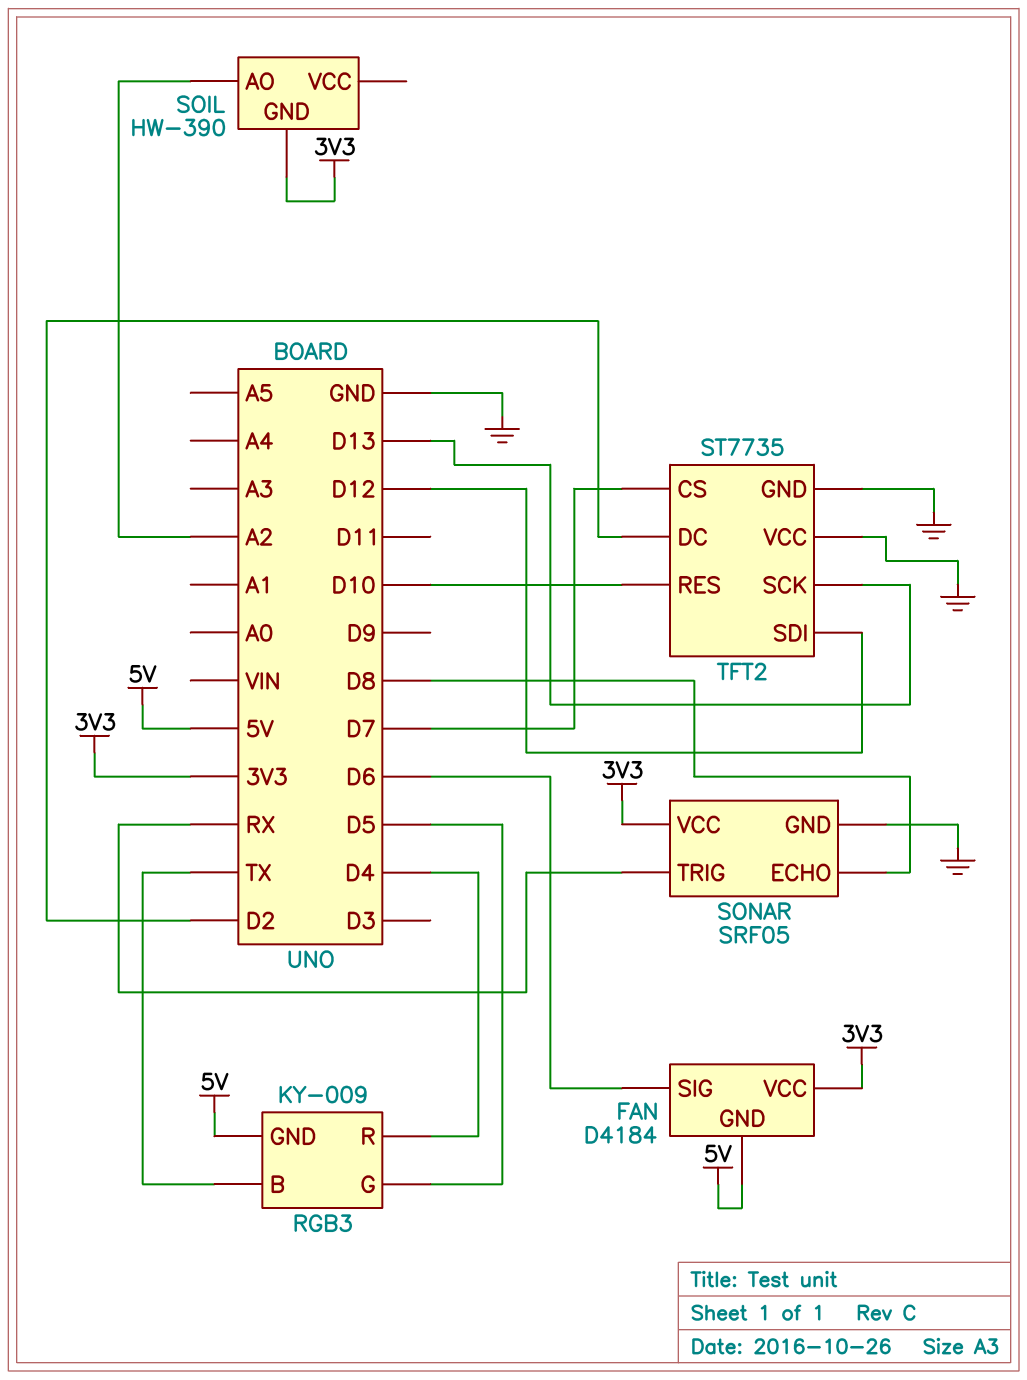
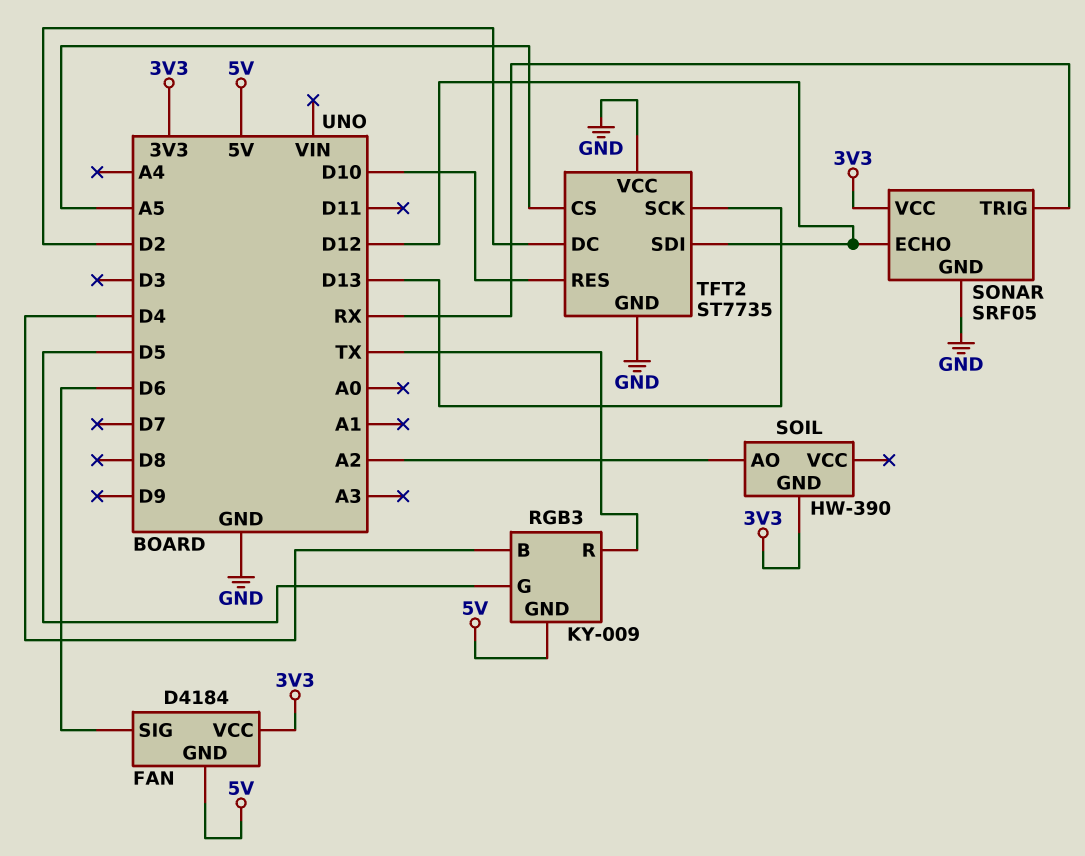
RGB3 pin B: TX -> D4
RGB3 pin R: D4 -> TX
SONAR pin ECHO: D8 -> D12
TFT2 pin CS: D7 -> A5

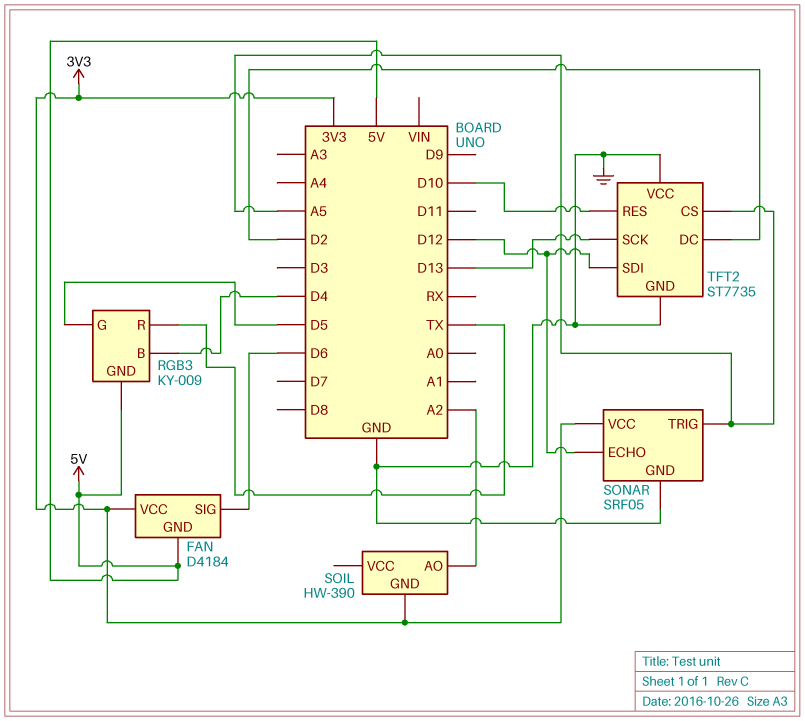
SONAR pin TRIG: RX -> A5

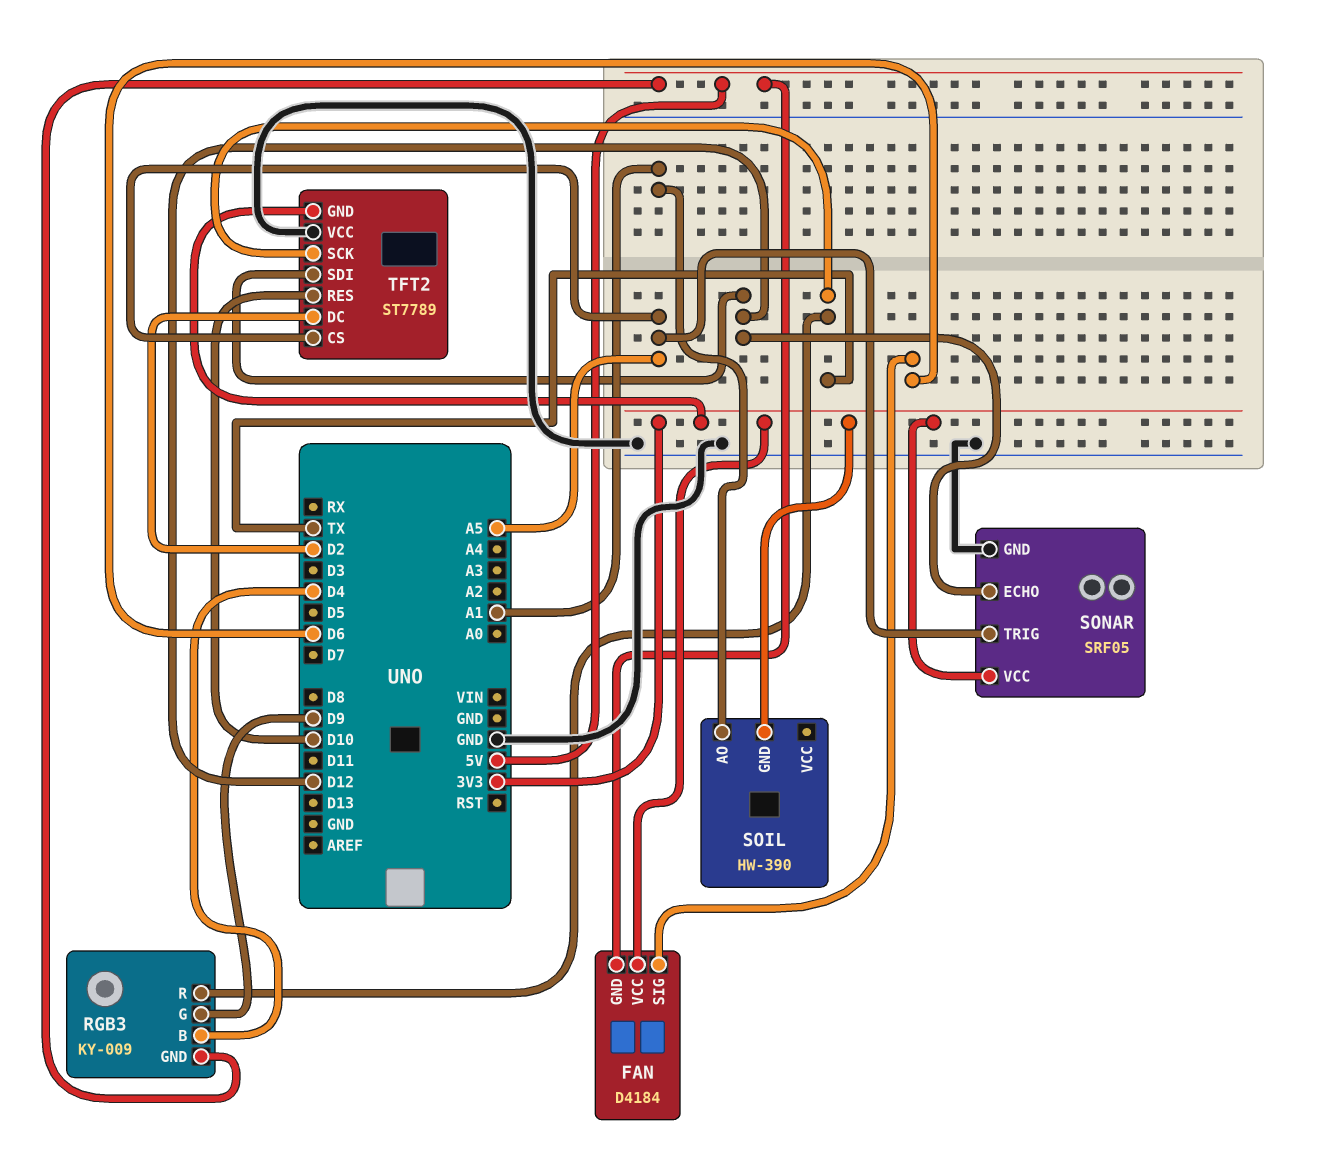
RGB3 pin G: D5 -> D9
SOIL pin AO: A2 -> A1
TFT2: ST7735 -> ST7789
TFT2 pin GND: GND -> 3V3
TFT2 pin SCK: D13 -> TX

